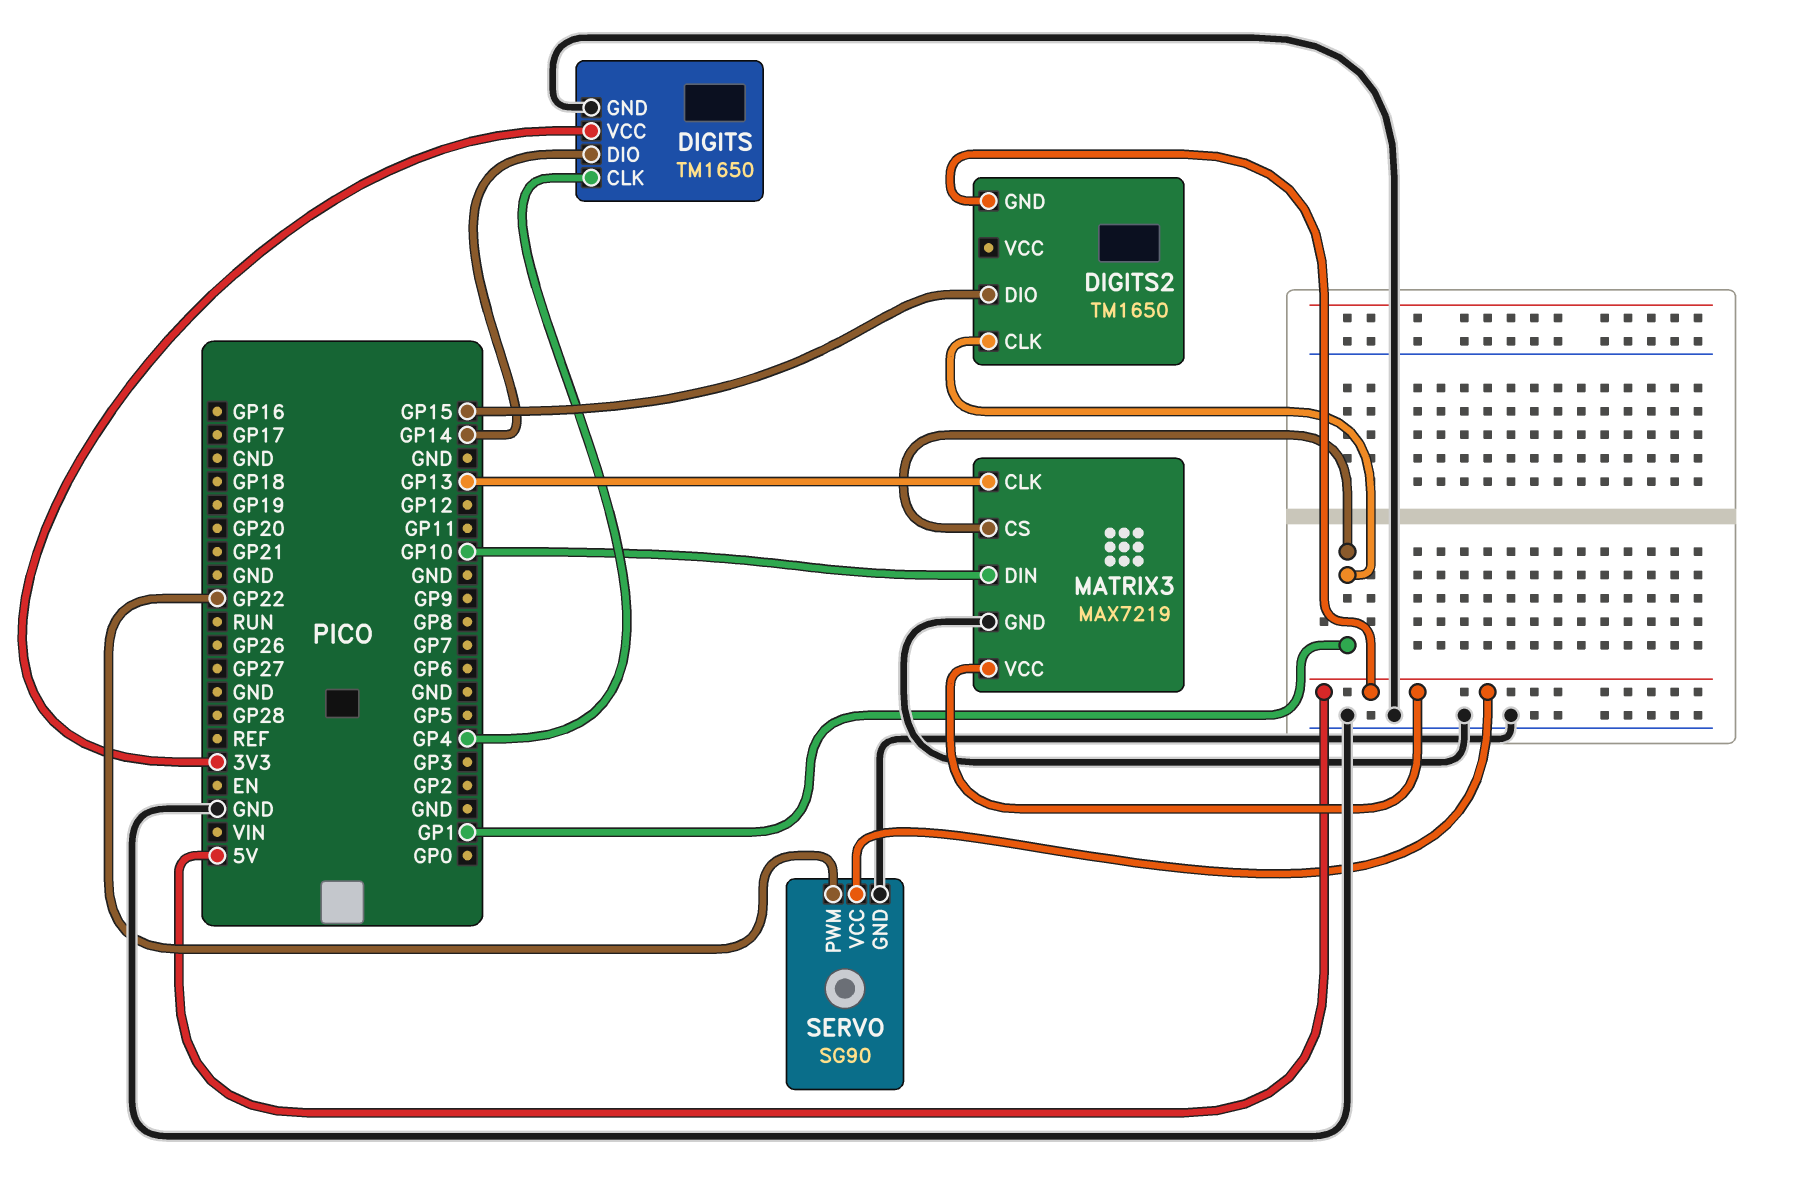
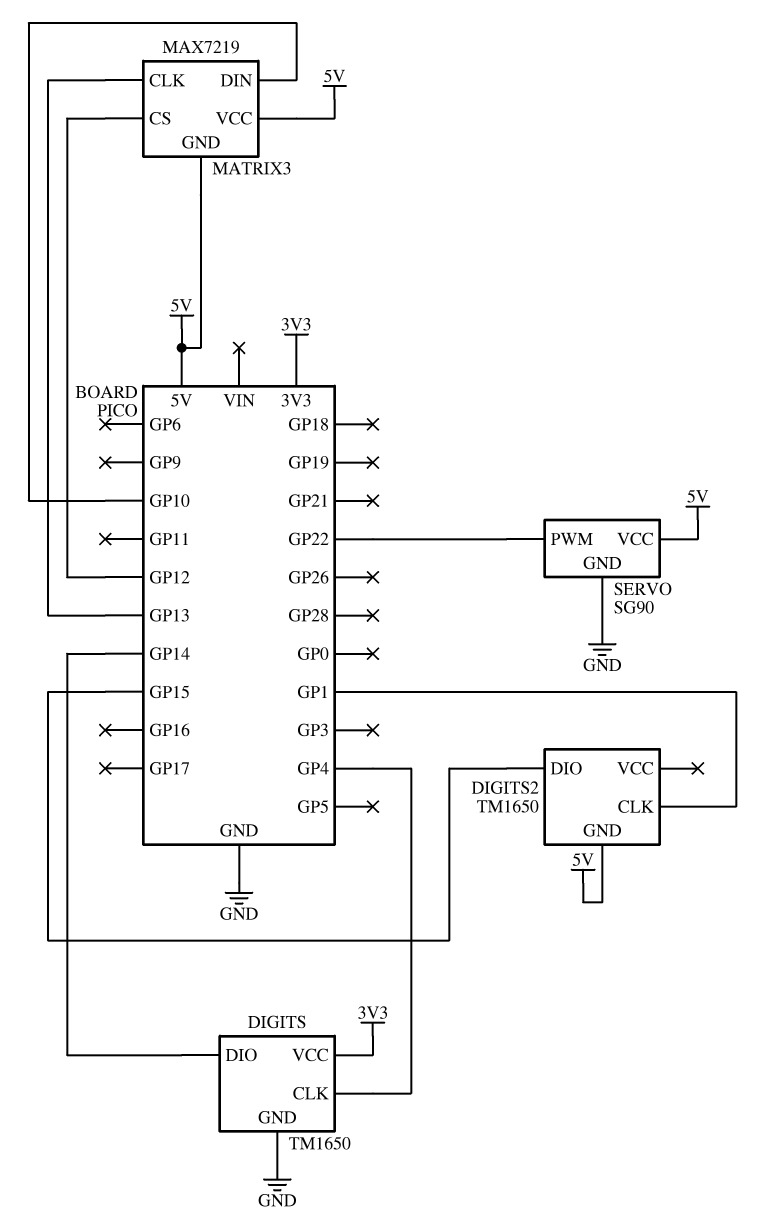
MATRIX3 pin CS: GP1 -> GP12
MATRIX3 pin GND: GND -> 5V

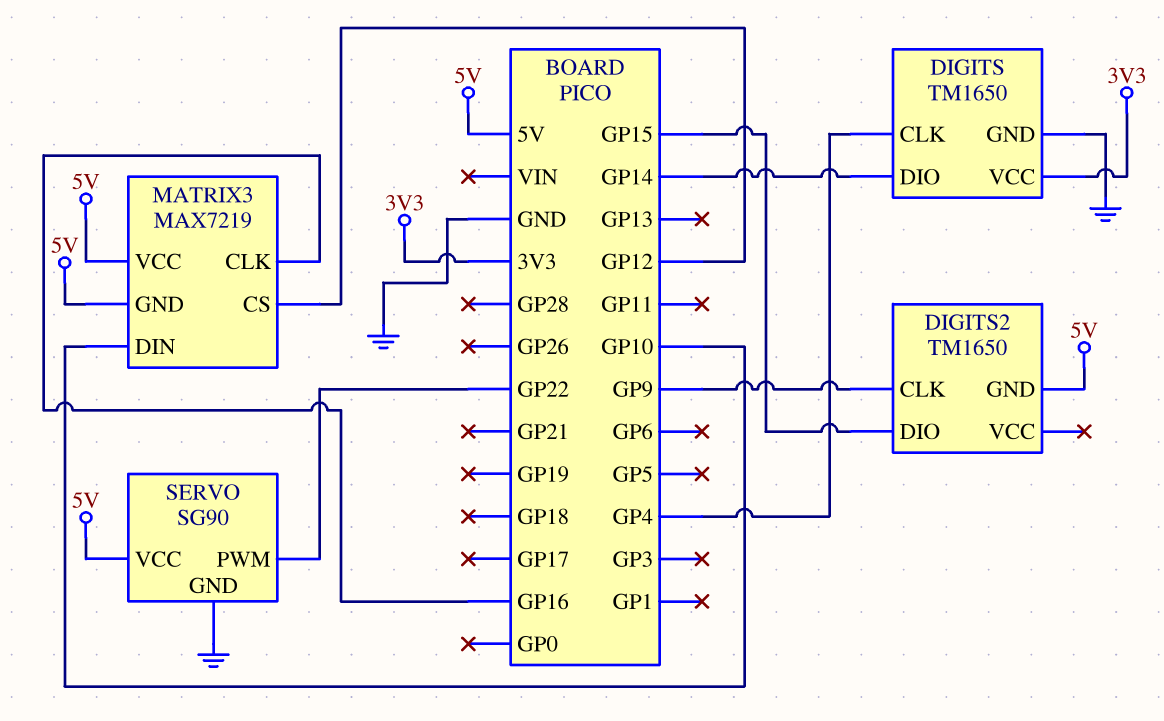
DIGITS2 pin CLK: GP1 -> GP9
MATRIX3 pin CLK: GP13 -> GP16

